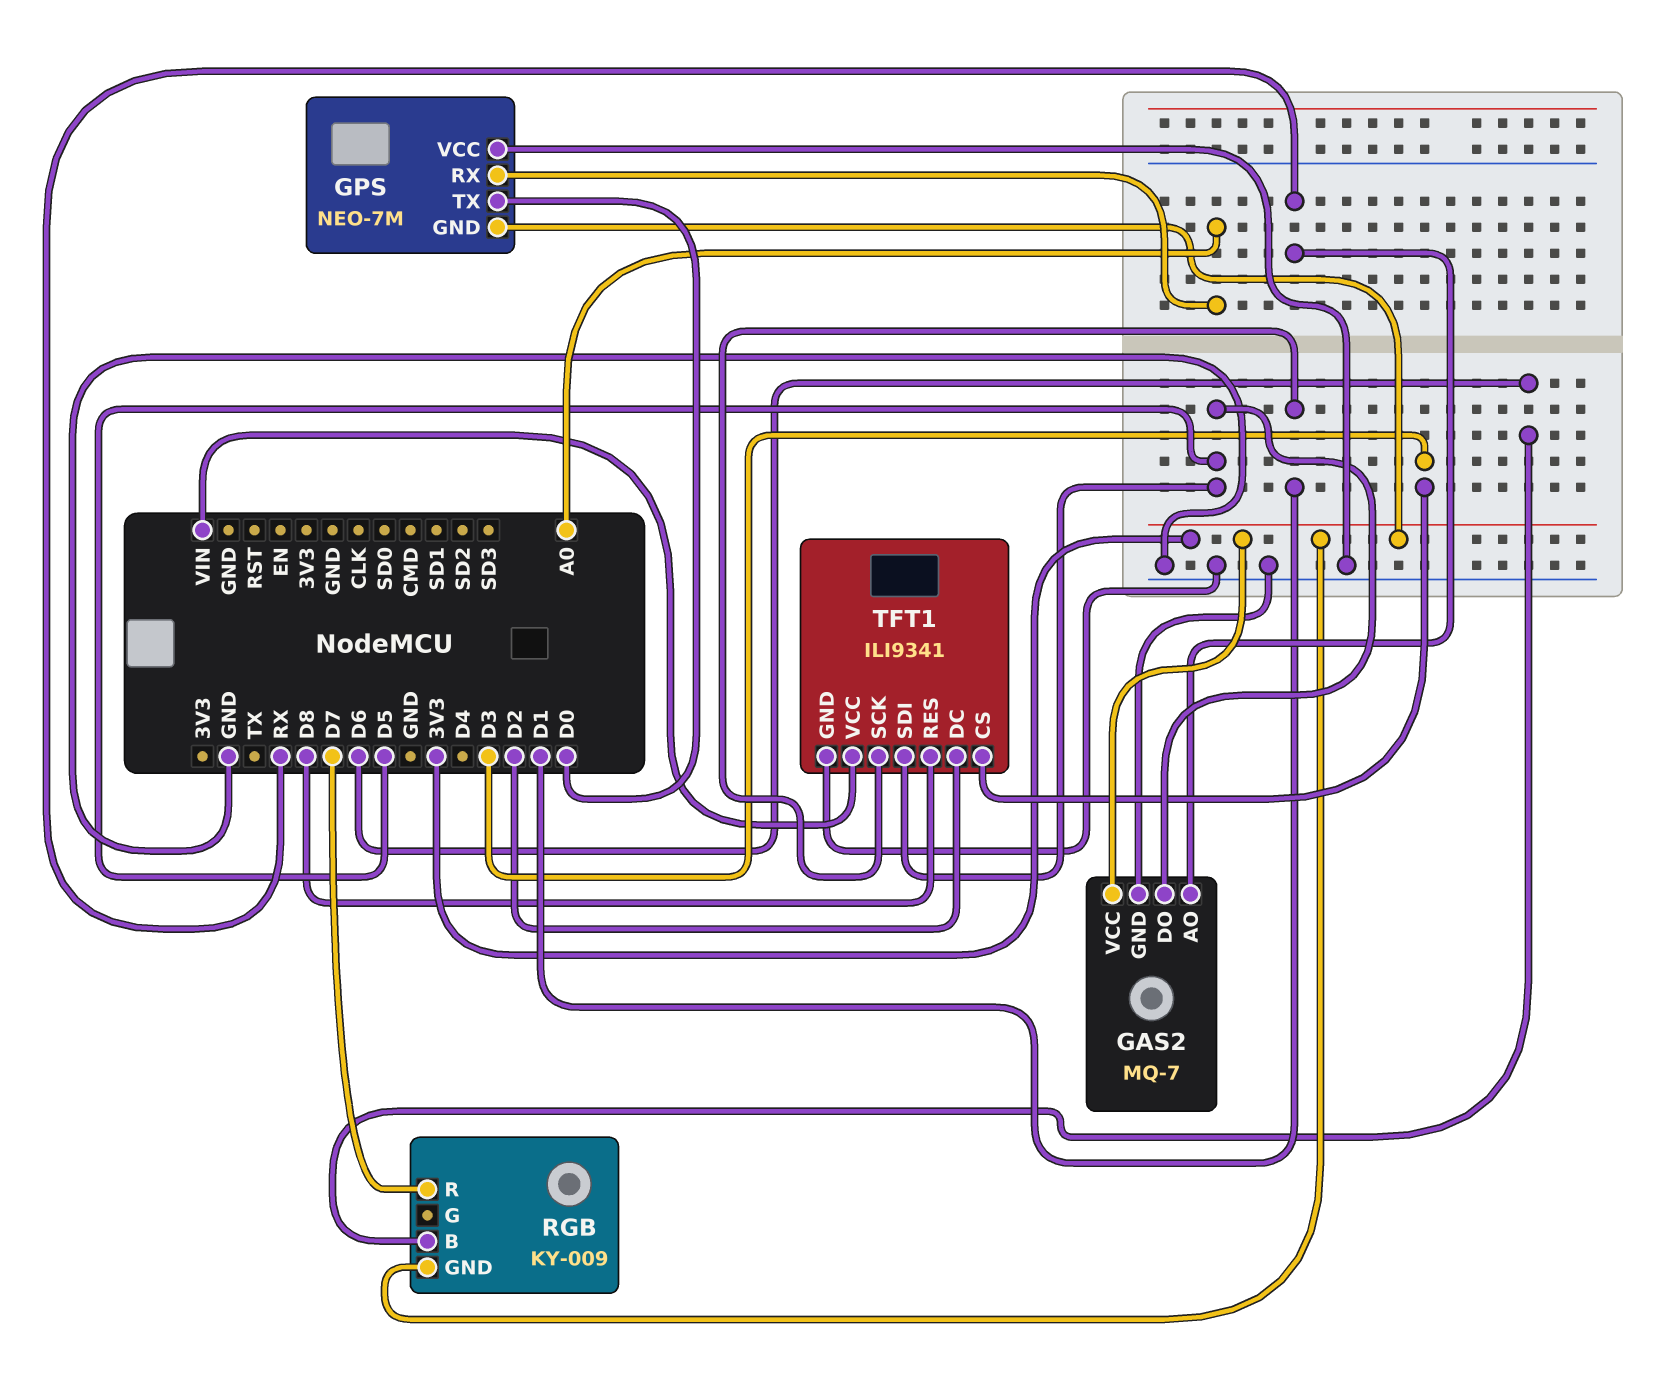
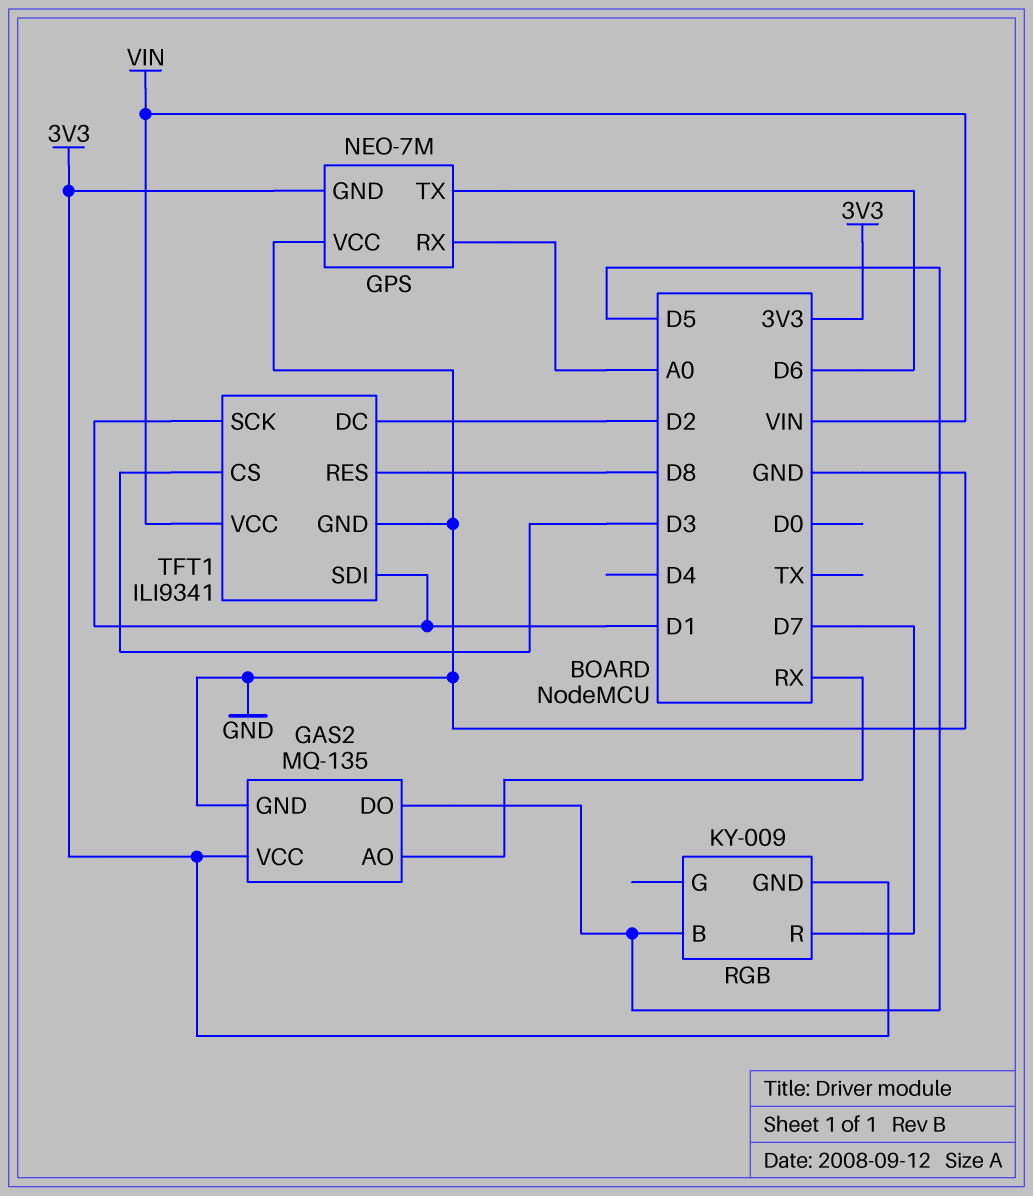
GAS2: MQ-7 -> MQ-135
GPS pin TX: D0 -> D6
RGB pin B: D6 -> D5
TFT1 pin SDI: D5 -> D1

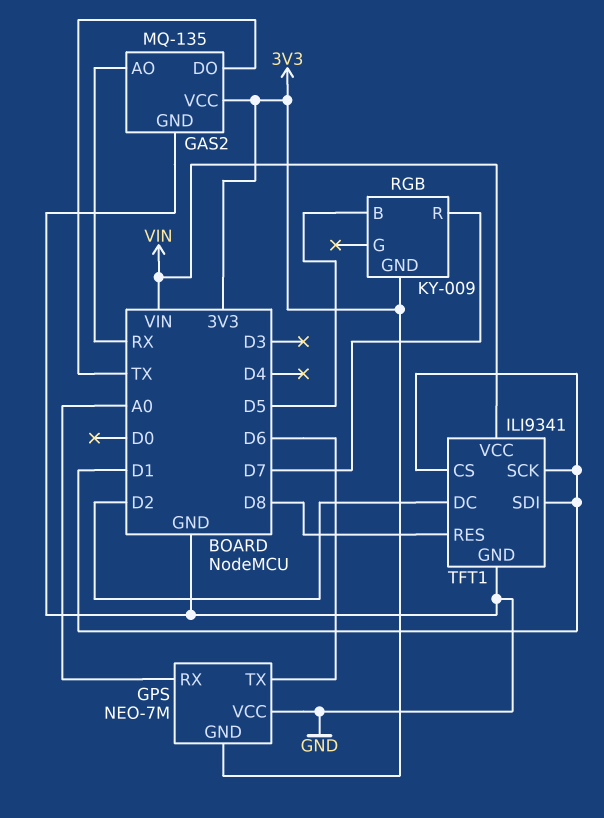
GAS2 pin DO: D5 -> TX
TFT1 pin CS: D3 -> D1

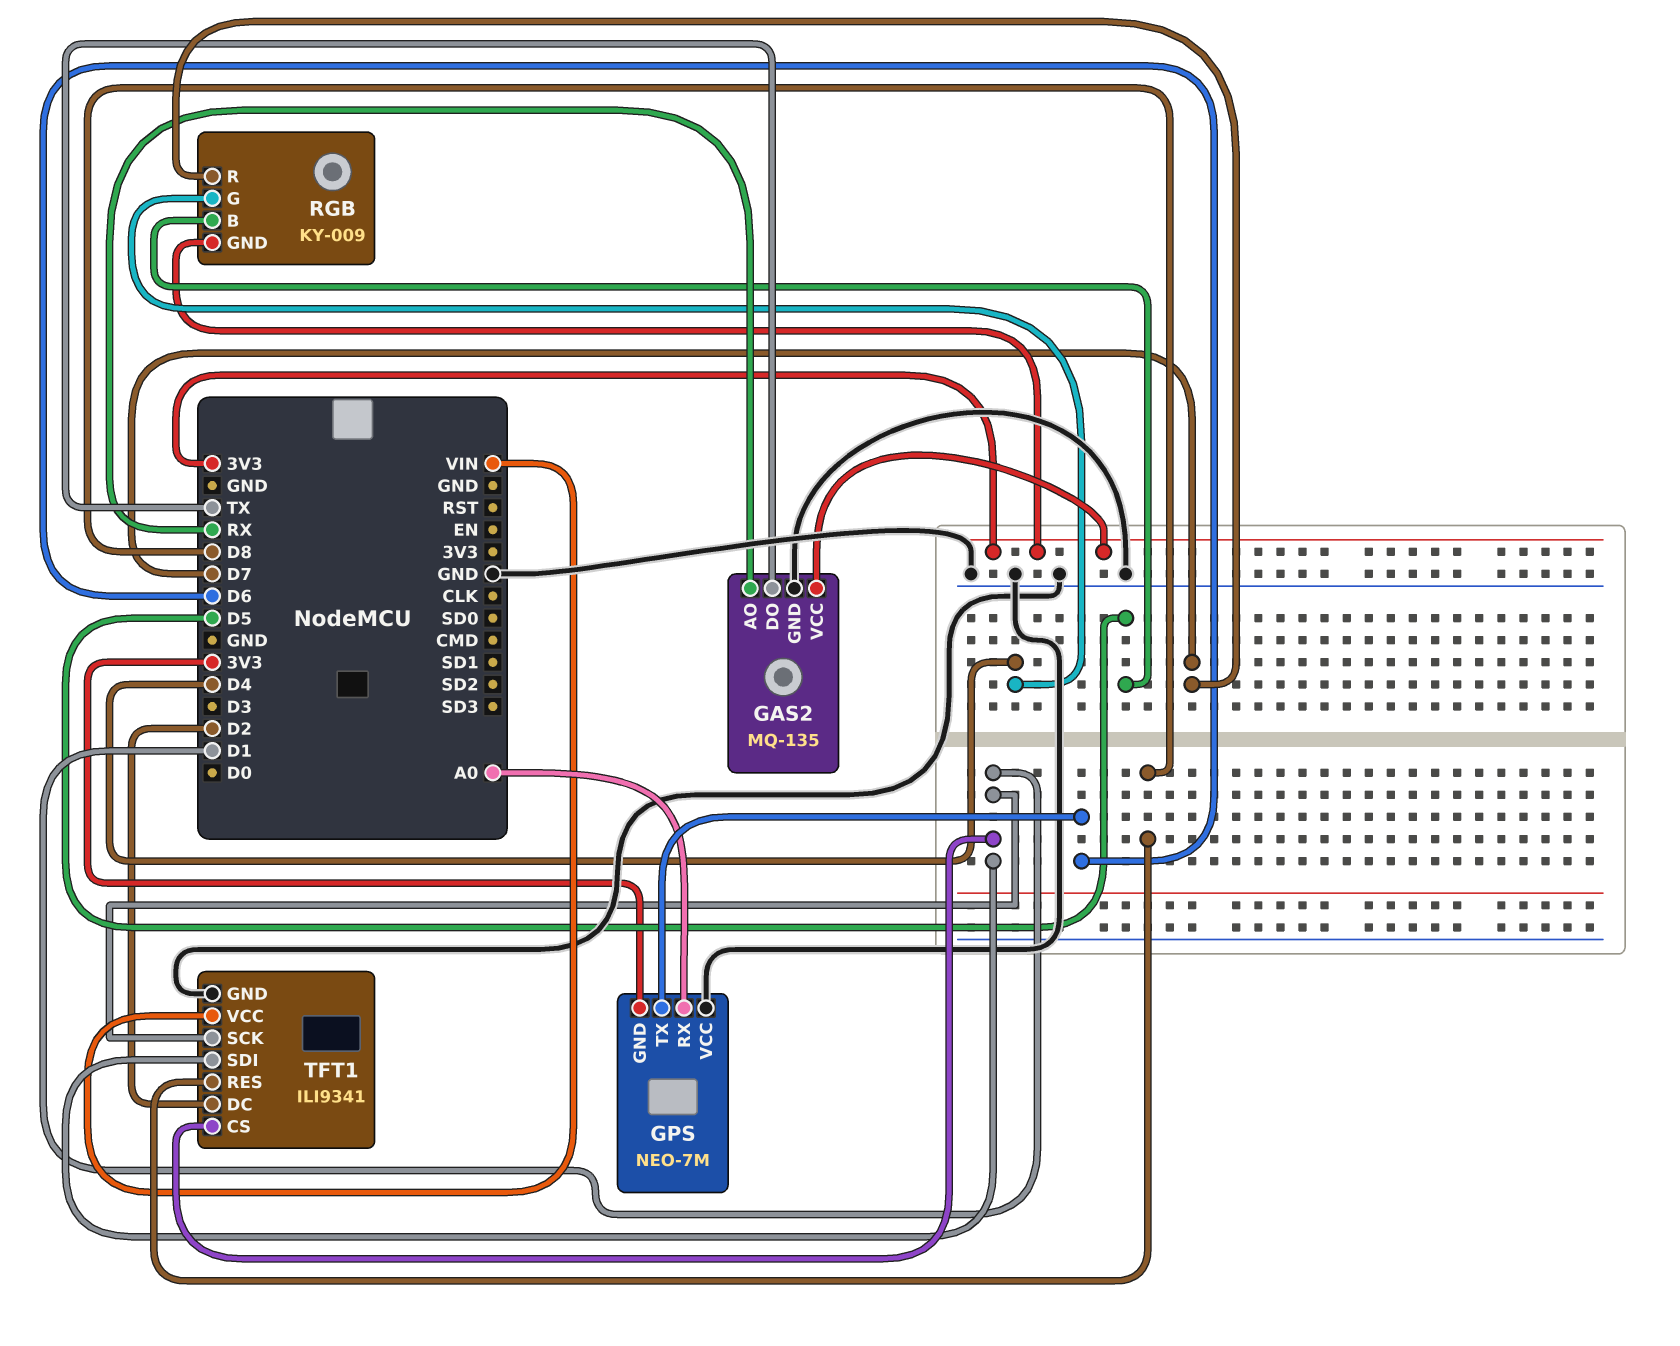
RGB pin G: none -> D4

